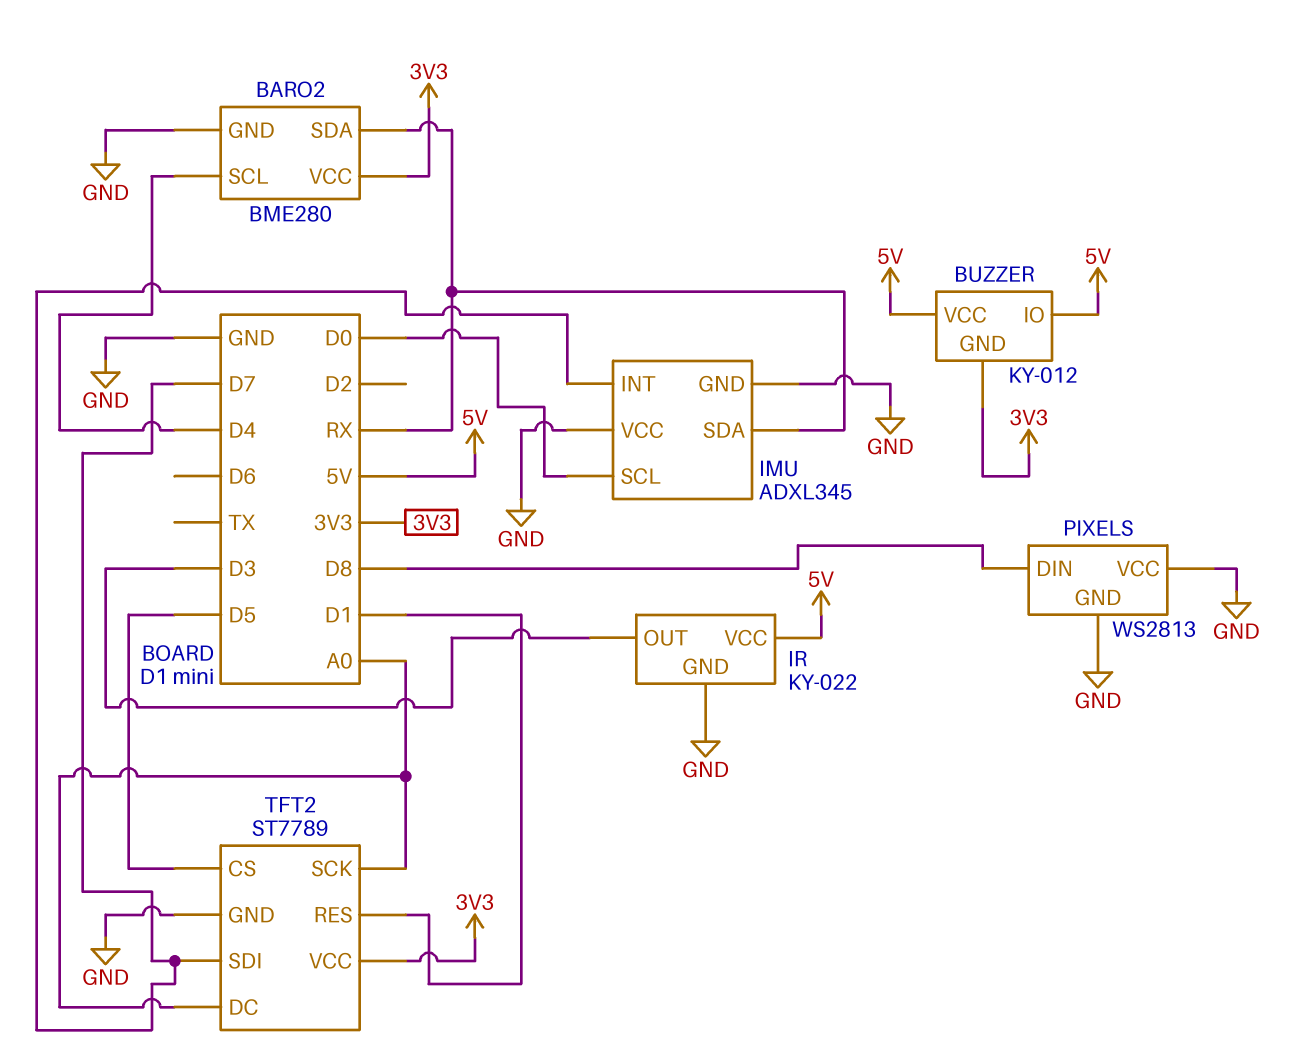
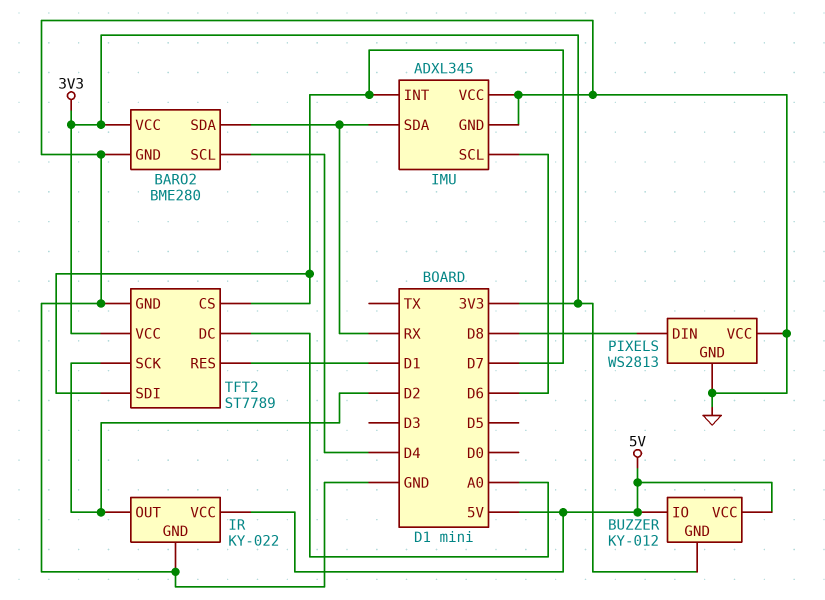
IMU pin SCL: D0 -> D6
IR pin OUT: D3 -> D2
TFT2 pin CS: D5 -> D7
TFT2 pin SCK: A0 -> D2

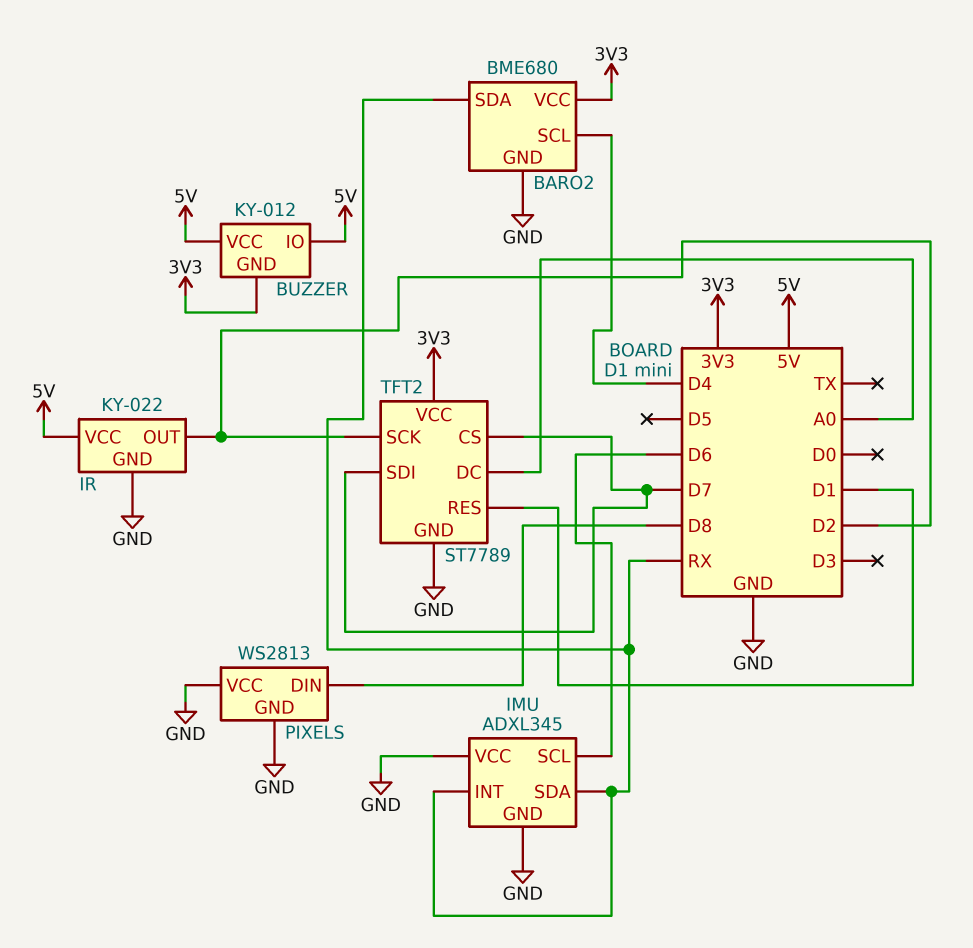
BARO2: BME280 -> BME680
IMU pin INT: D7 -> RX

